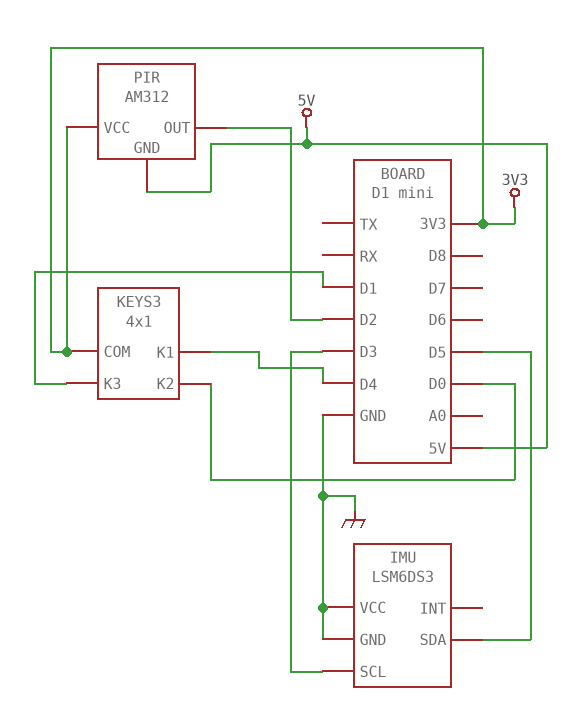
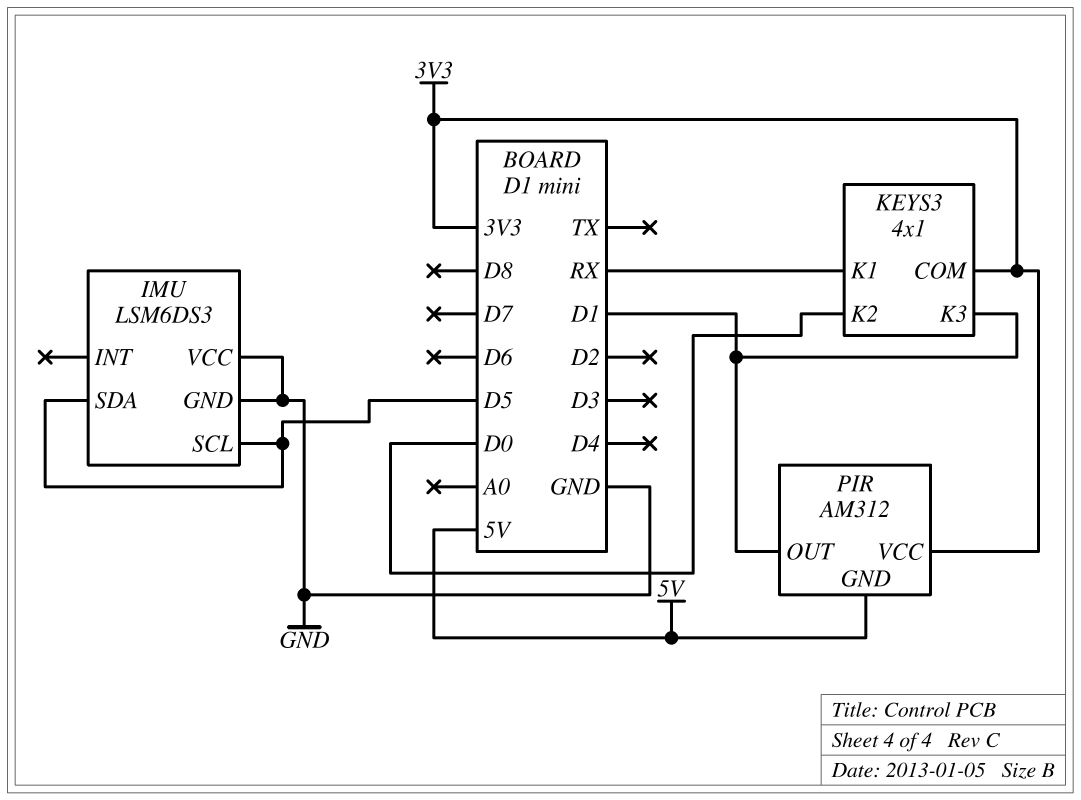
IMU pin SCL: D3 -> D5
KEYS3 pin K1: D4 -> RX
PIR pin OUT: D2 -> D1

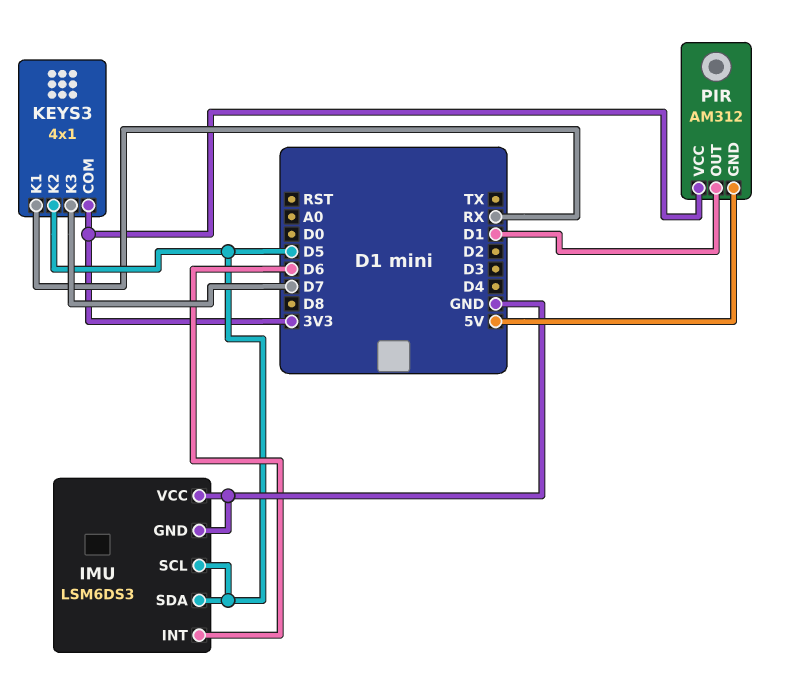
IMU pin INT: none -> D6
KEYS3 pin K2: D0 -> D5
KEYS3 pin K3: D1 -> D7

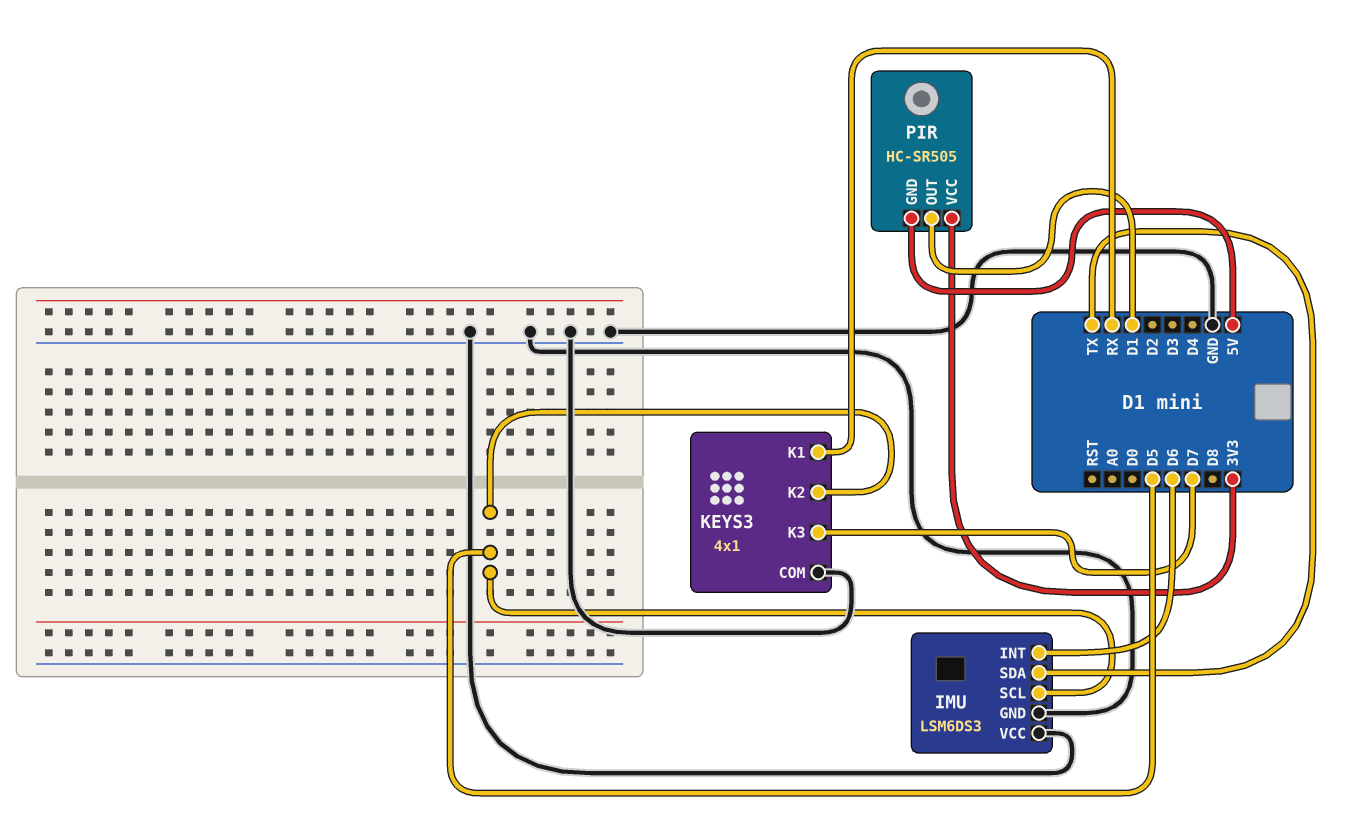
IMU pin SDA: D5 -> TX
KEYS3 pin COM: 3V3 -> GND
PIR: AM312 -> HC-SR505

